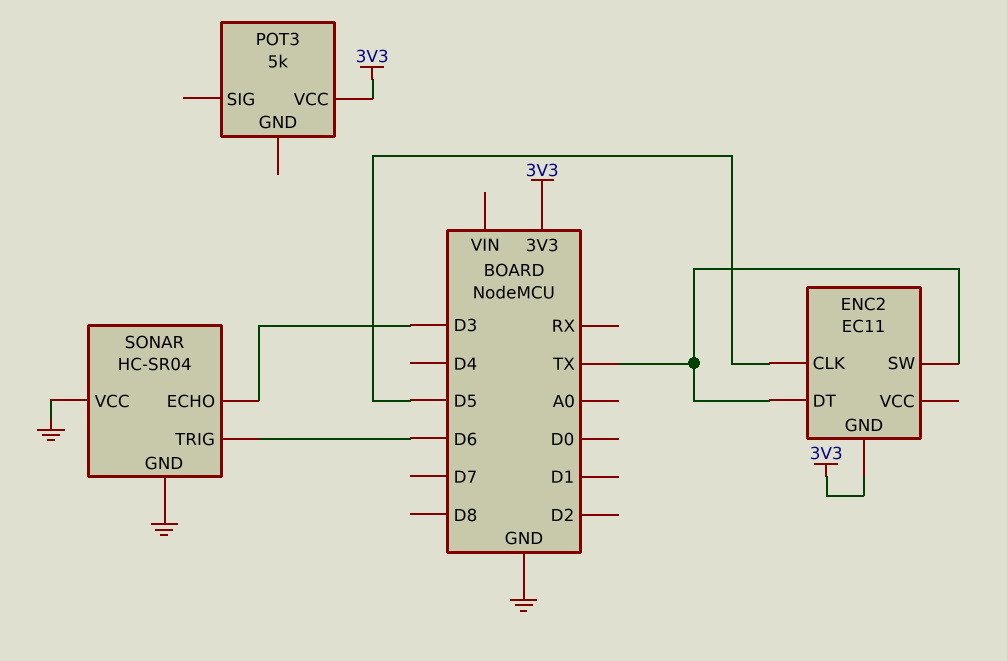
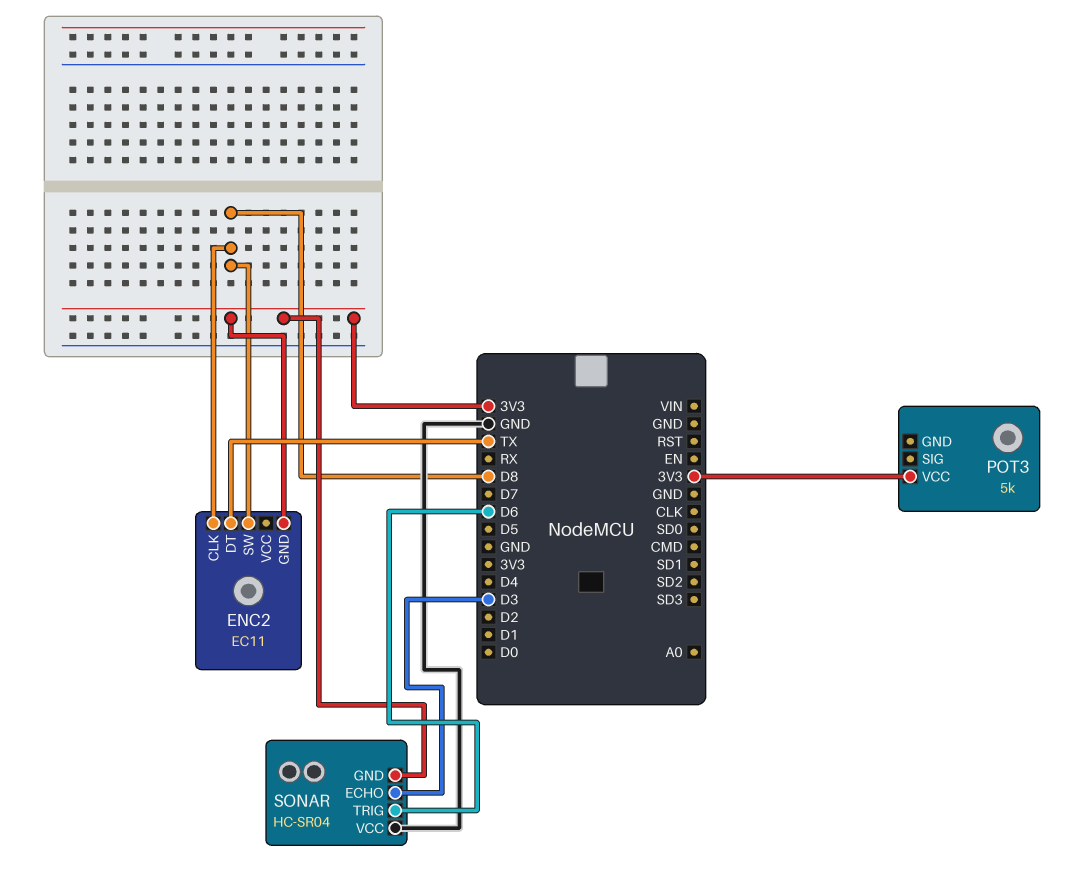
ENC2 pin CLK: D5 -> D8
ENC2 pin SW: TX -> D8
SONAR pin GND: GND -> 3V3

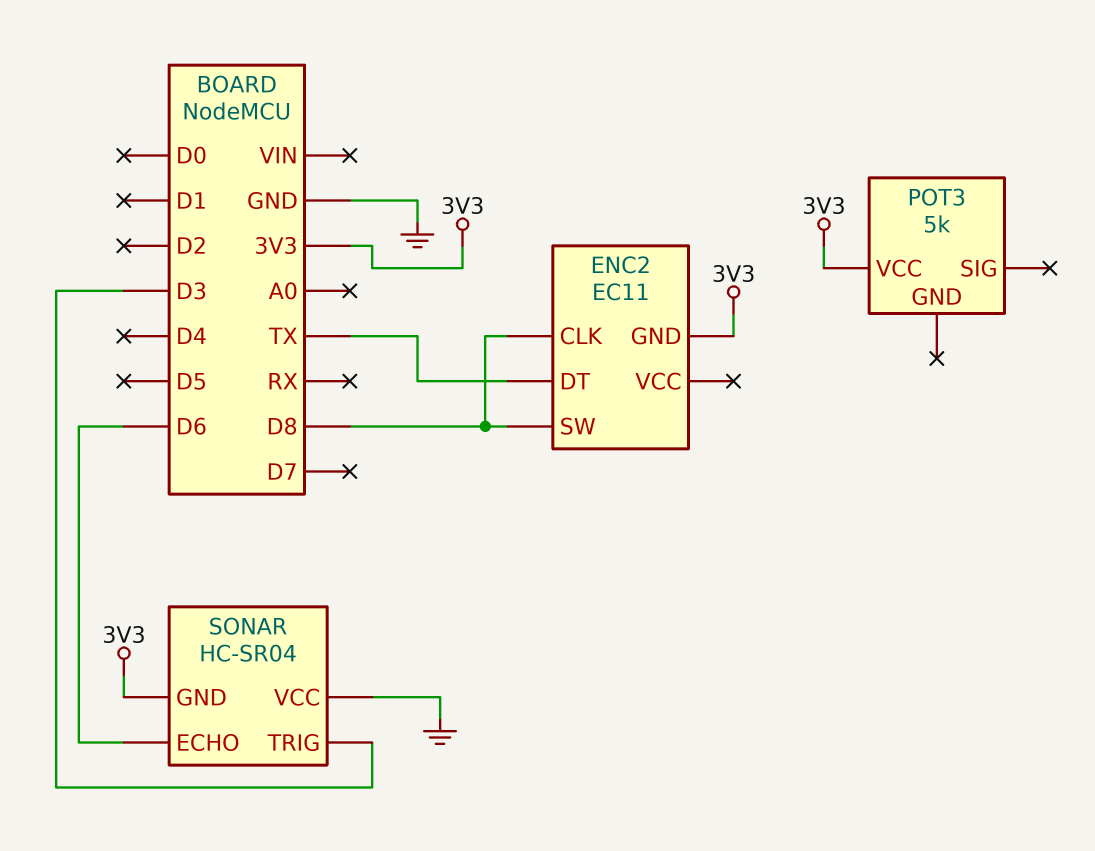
SONAR pin ECHO: D3 -> D6
SONAR pin TRIG: D6 -> D3

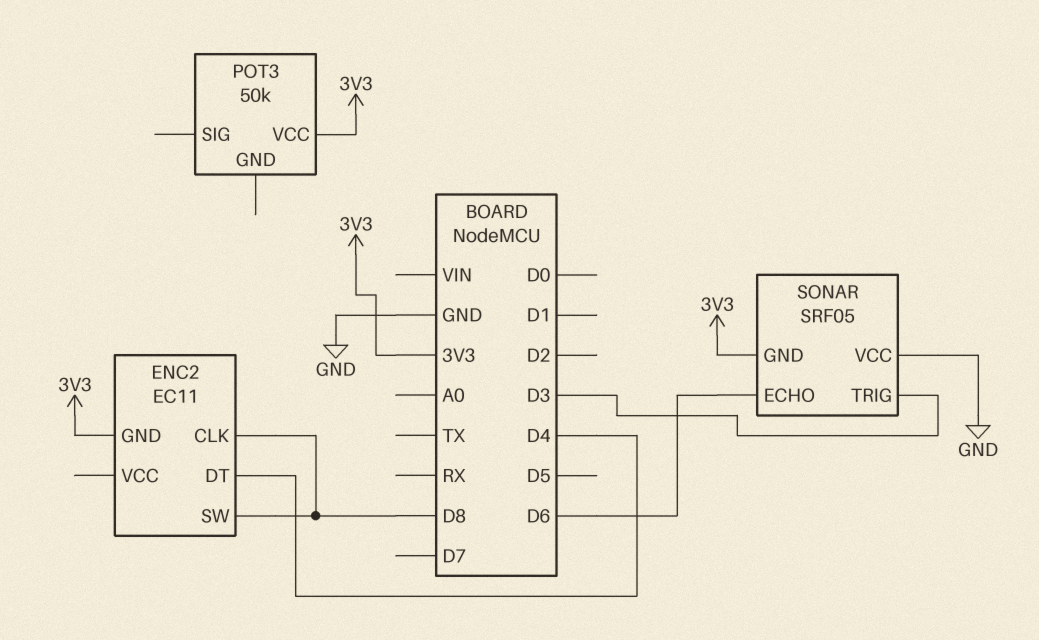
ENC2 pin DT: TX -> D4
POT3: 5k -> 50k
SONAR: HC-SR04 -> SRF05

